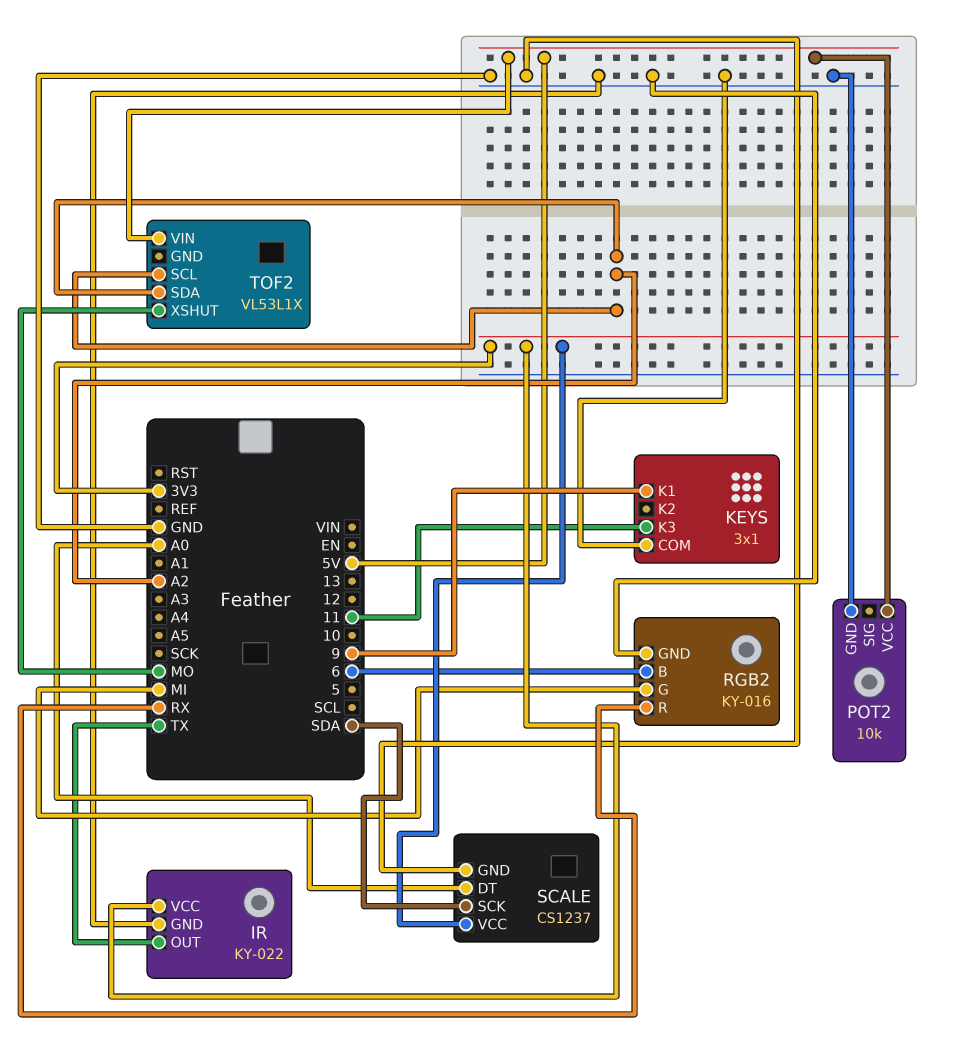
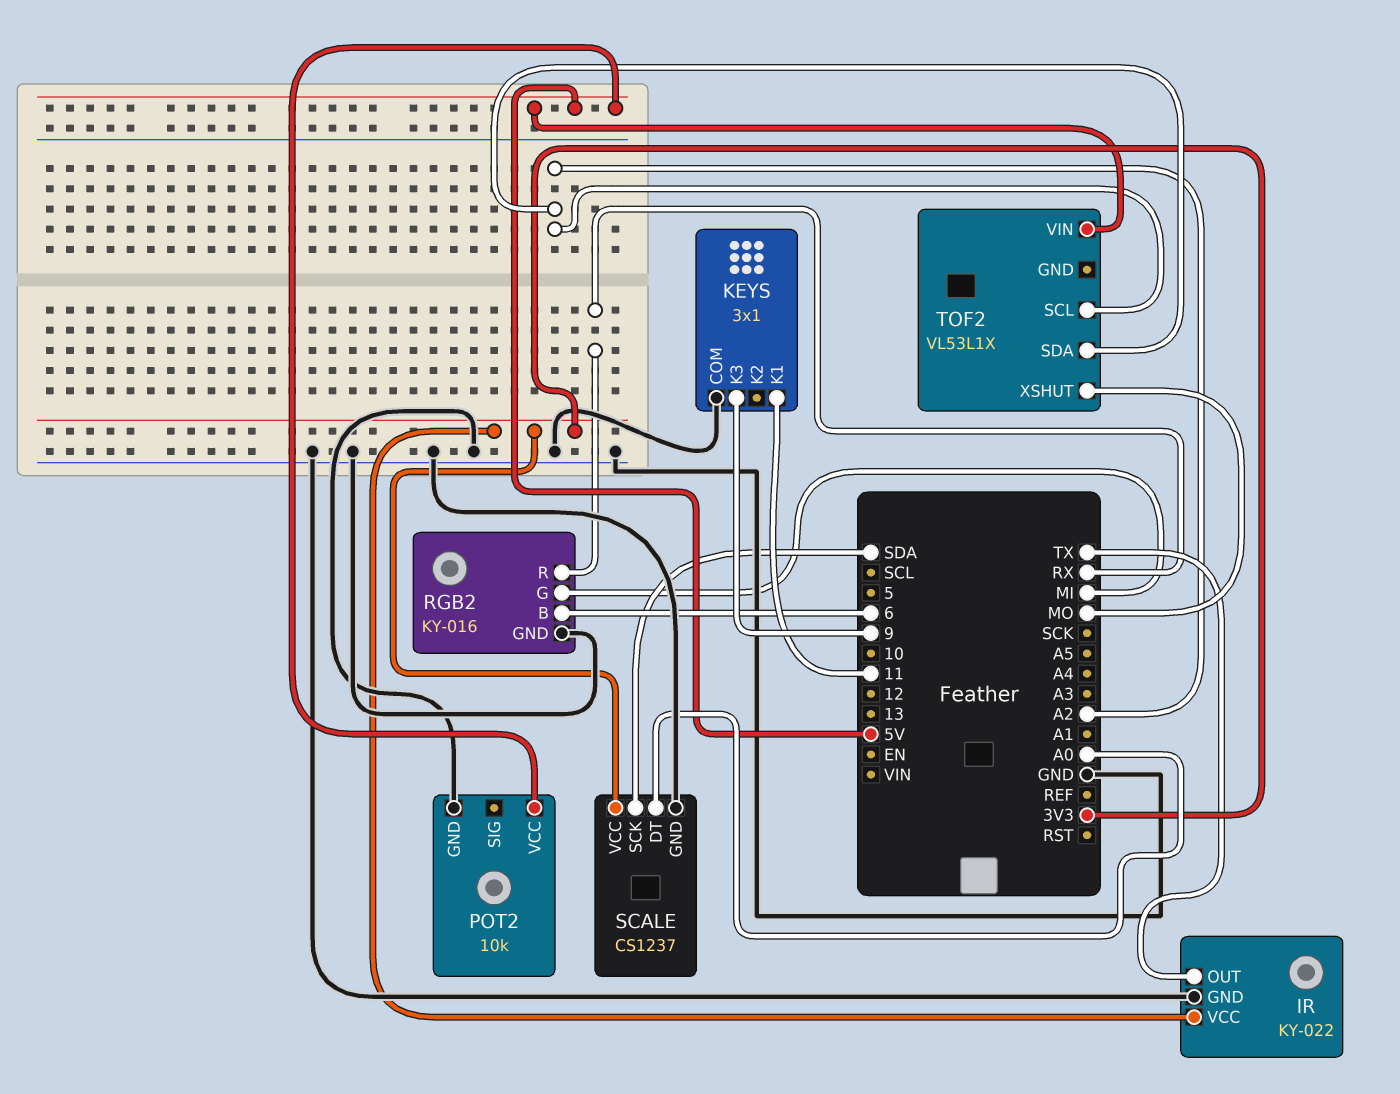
KEYS pin K1: 9 -> 11
KEYS pin K3: 11 -> 9

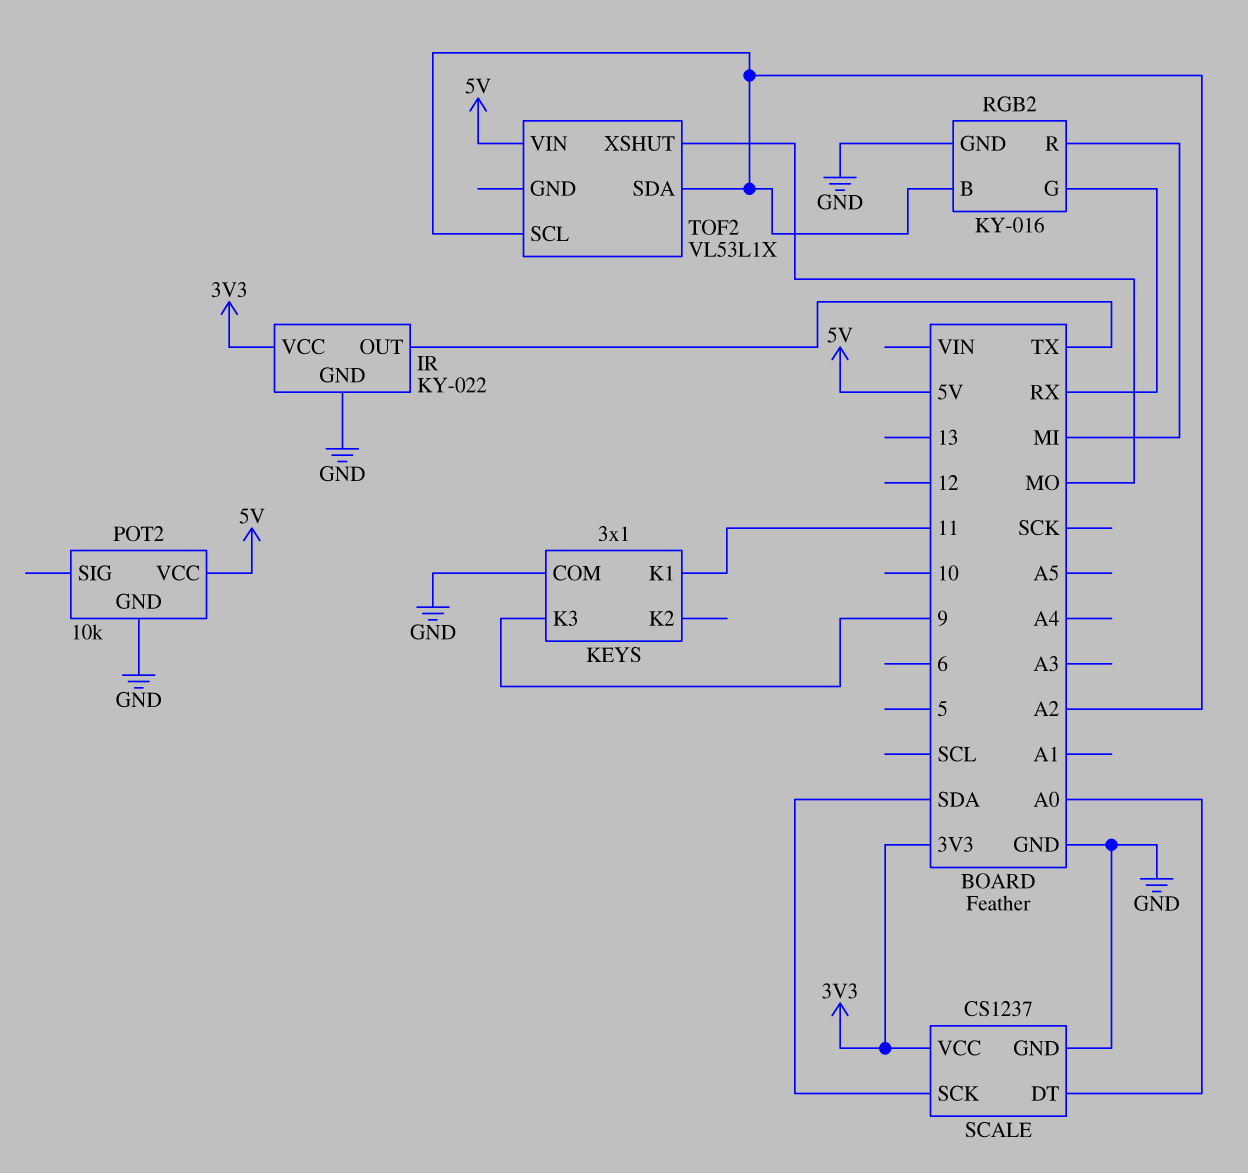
RGB2 pin B: 6 -> A2
RGB2 pin G: MI -> RX
RGB2 pin R: RX -> MI

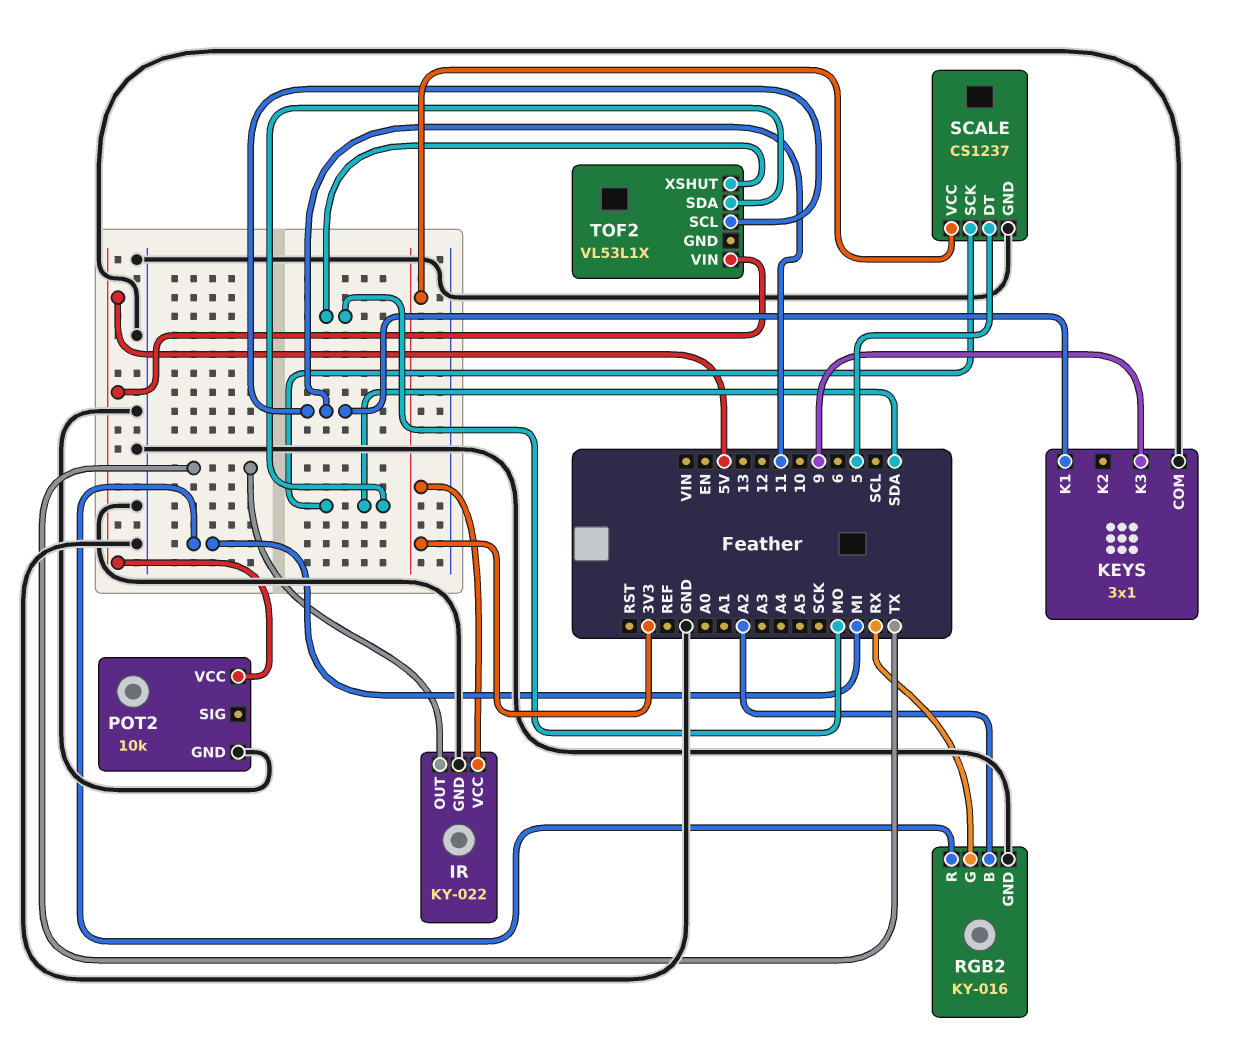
SCALE pin DT: A0 -> 5
TOF2 pin SCL: A2 -> 11
TOF2 pin SDA: A2 -> SDA

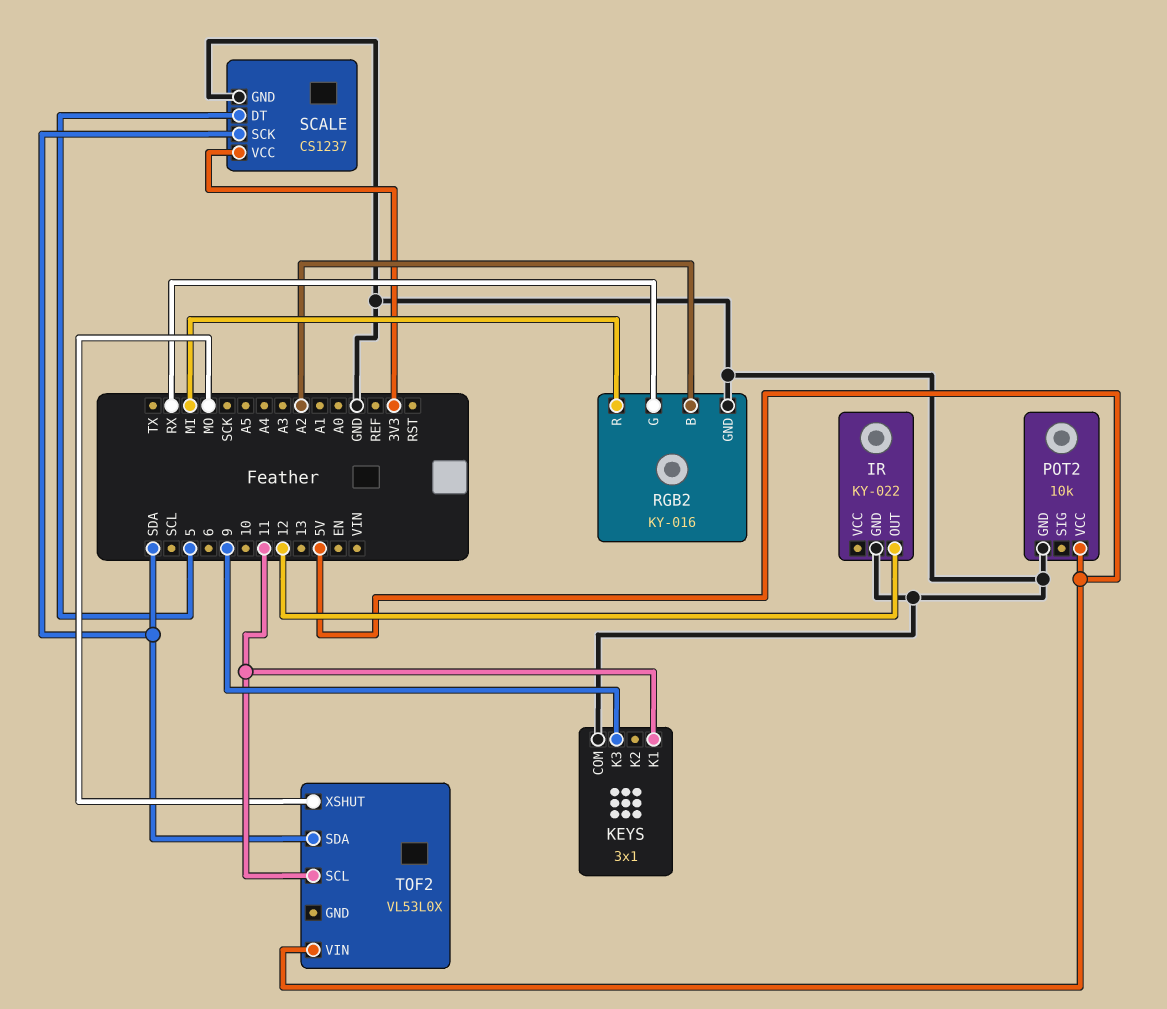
IR pin OUT: TX -> 12
IR pin VCC: 3V3 -> none
TOF2: VL53L1X -> VL53L0X

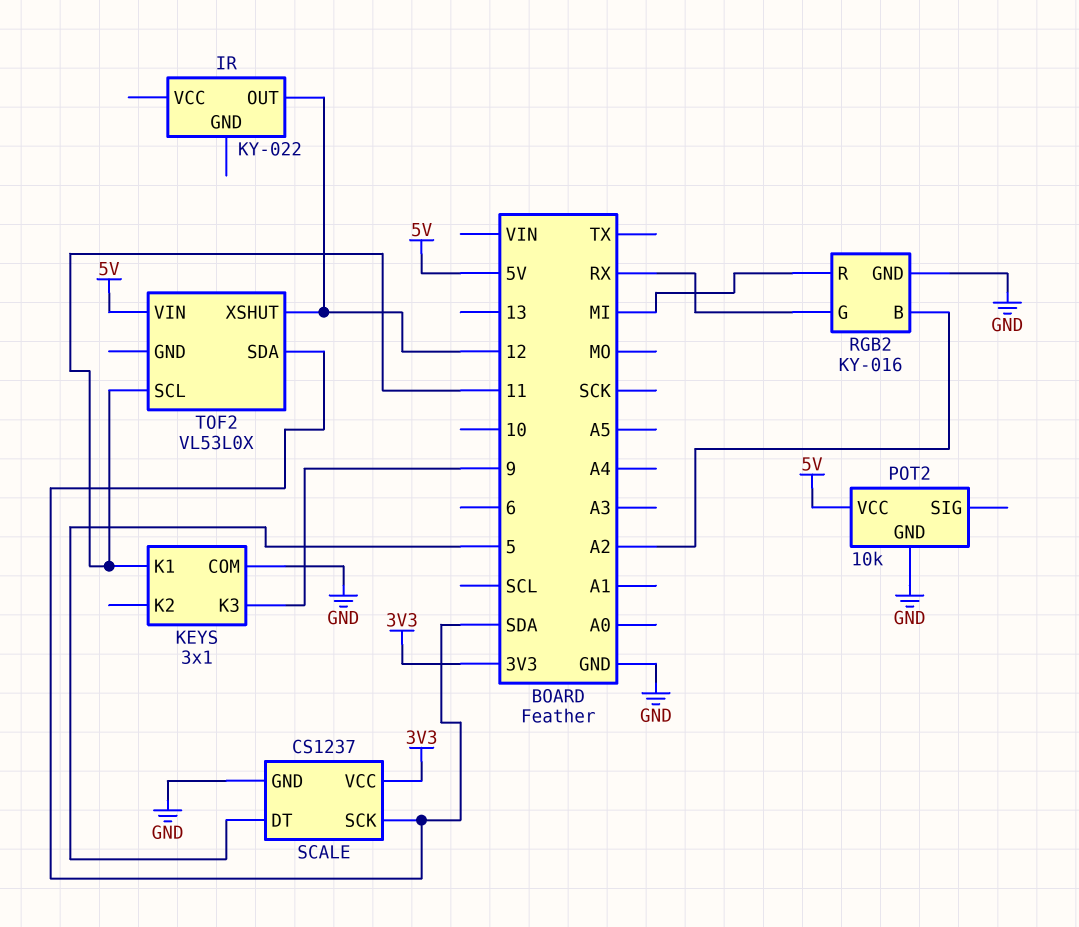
IR pin GND: GND -> none
TOF2 pin XSHUT: MO -> 12

